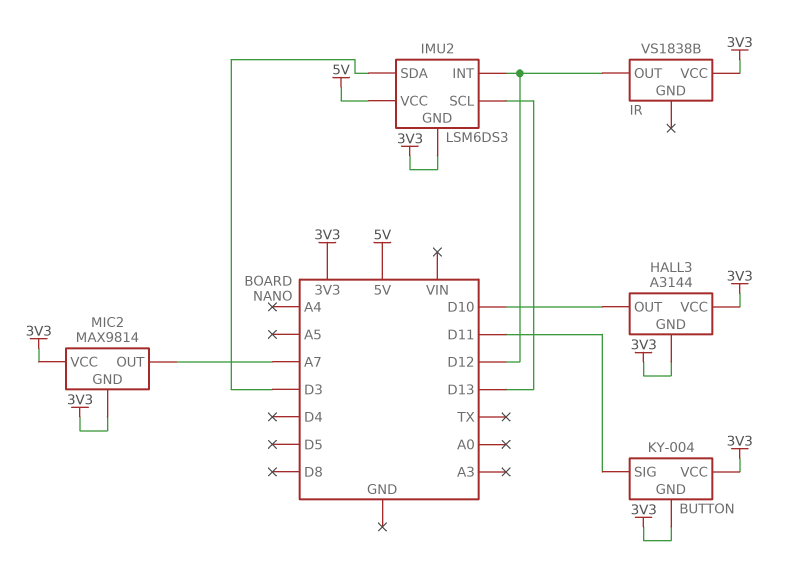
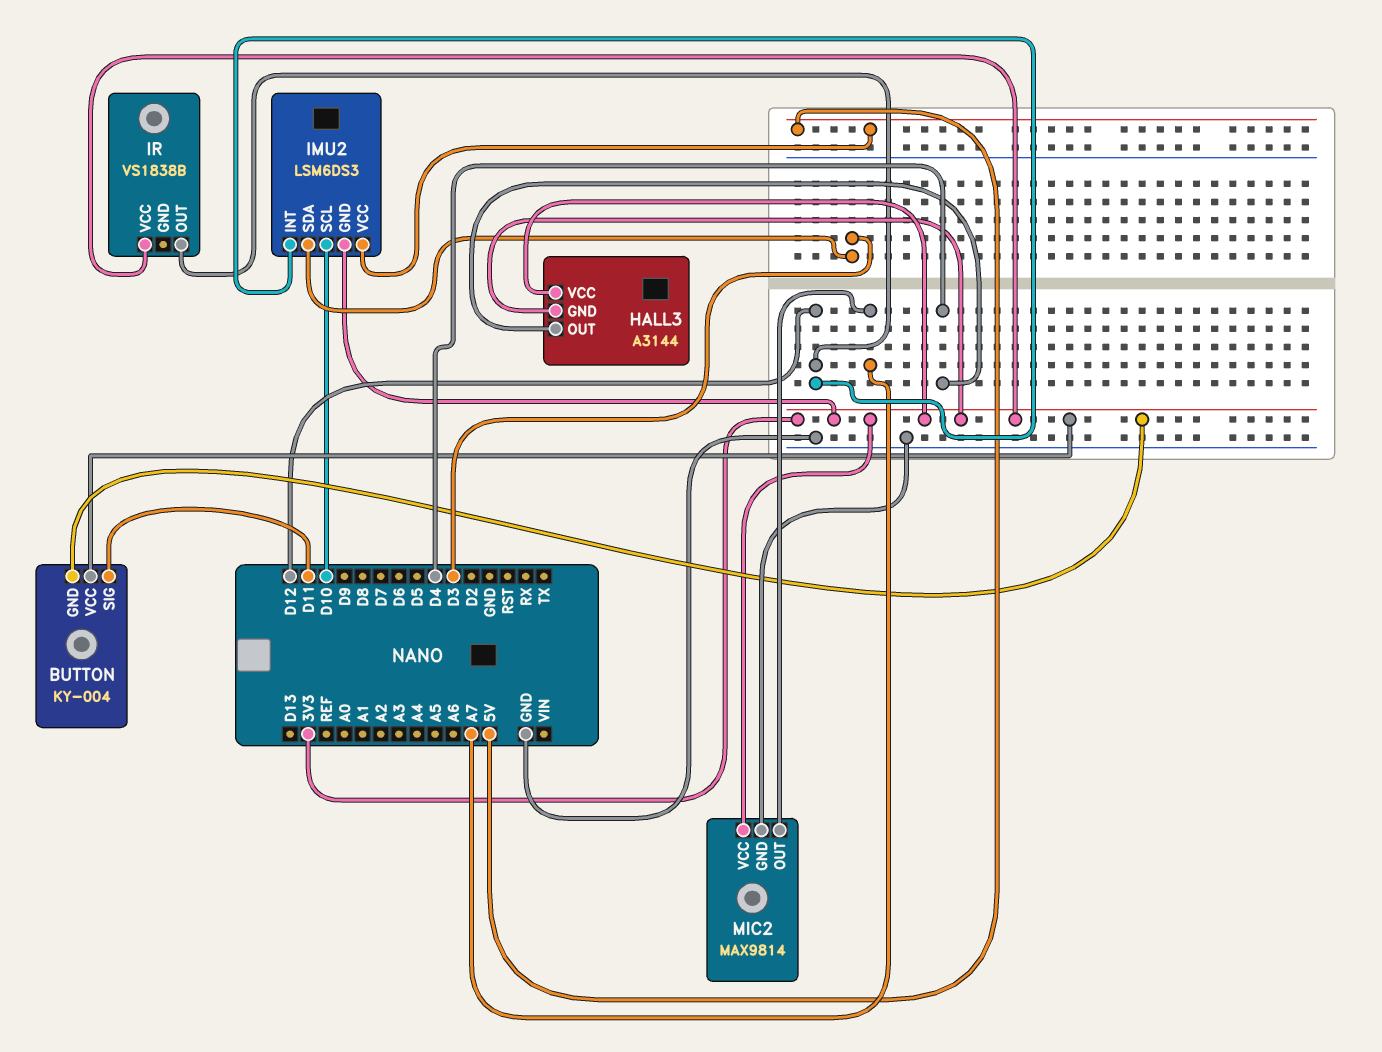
HALL3 pin OUT: D10 -> D4
IMU2 pin SCL: D13 -> D10
MIC2 pin GND: 3V3 -> GND

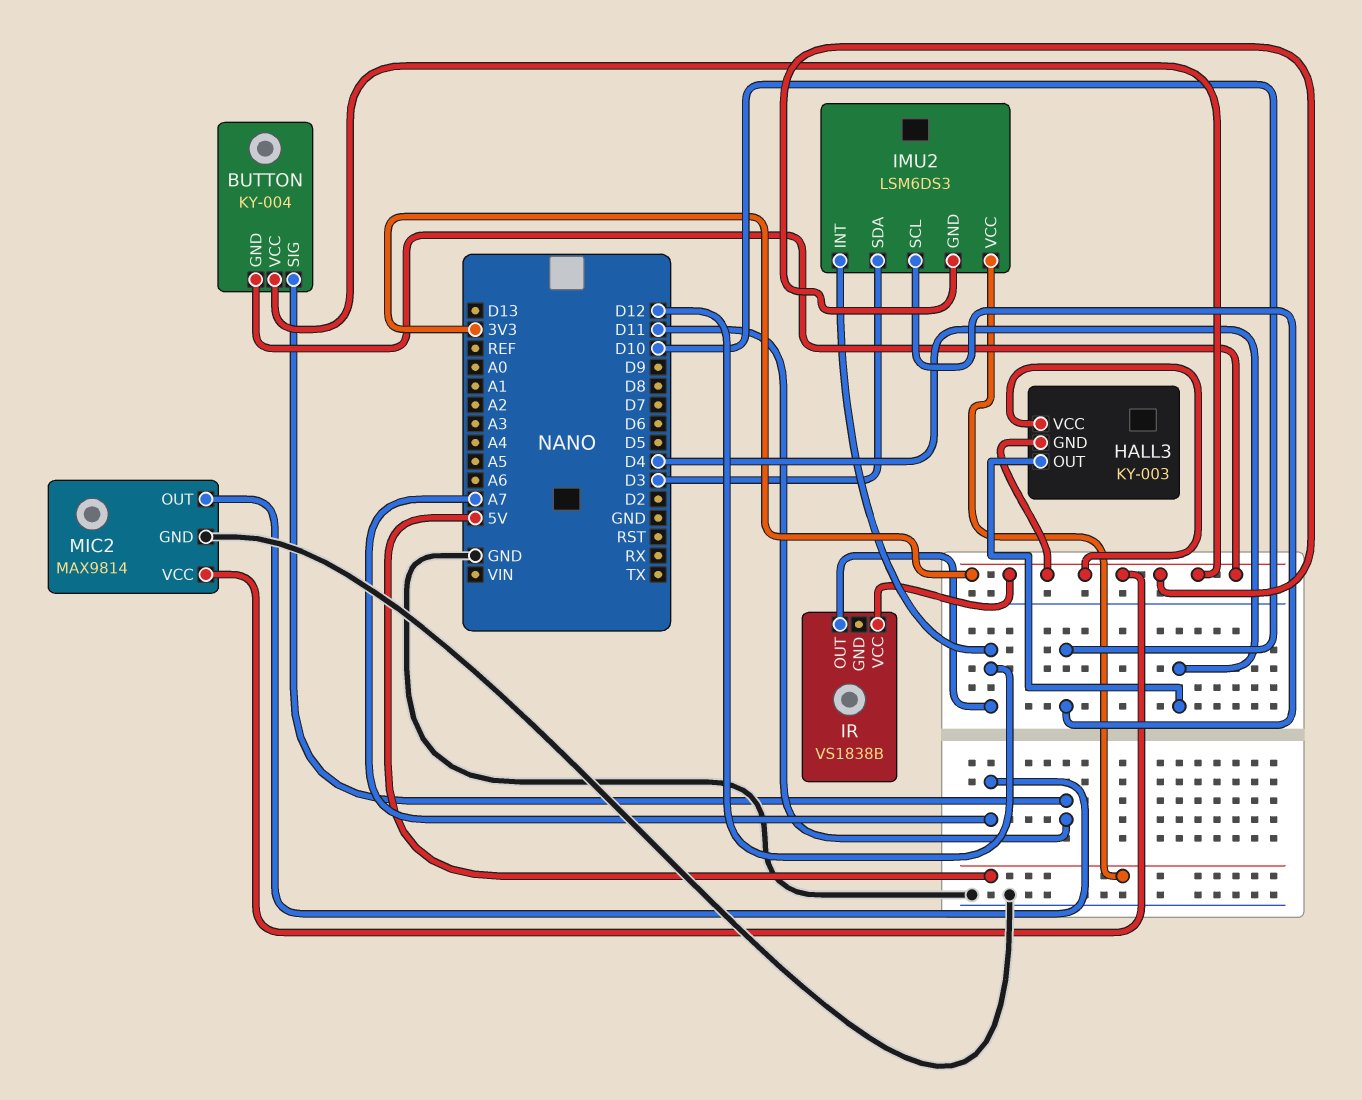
HALL3: A3144 -> KY-003

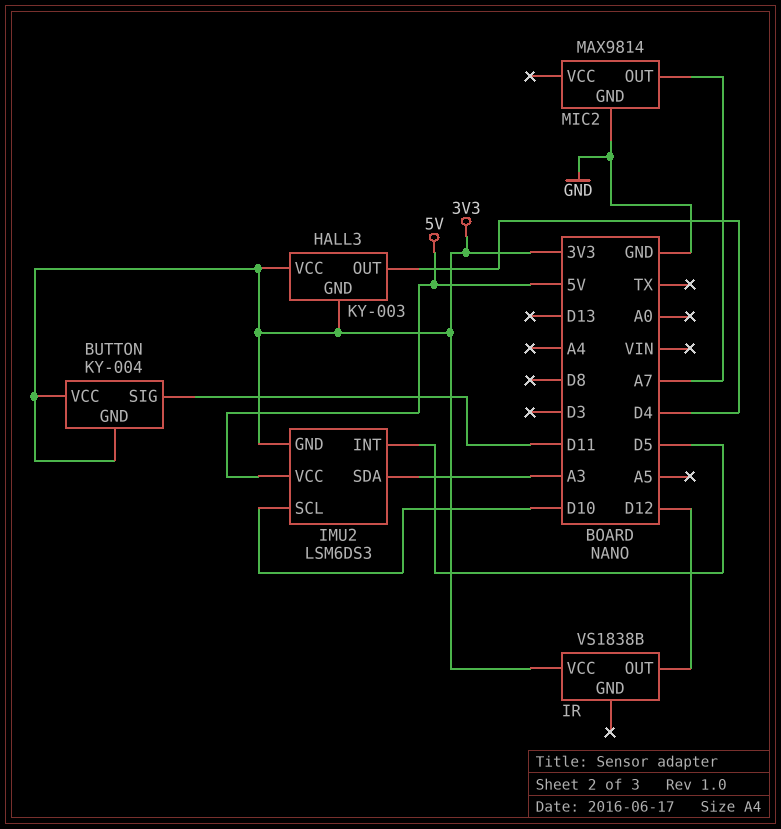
IMU2 pin INT: D12 -> D5
IMU2 pin SDA: D3 -> A3
MIC2 pin VCC: 3V3 -> none

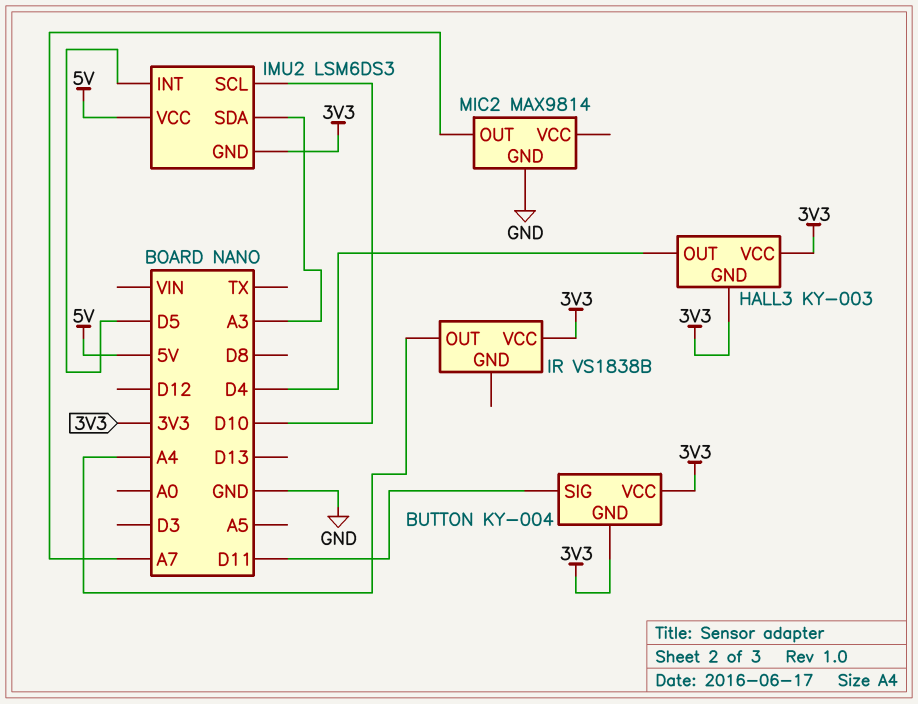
IR pin OUT: D12 -> A4

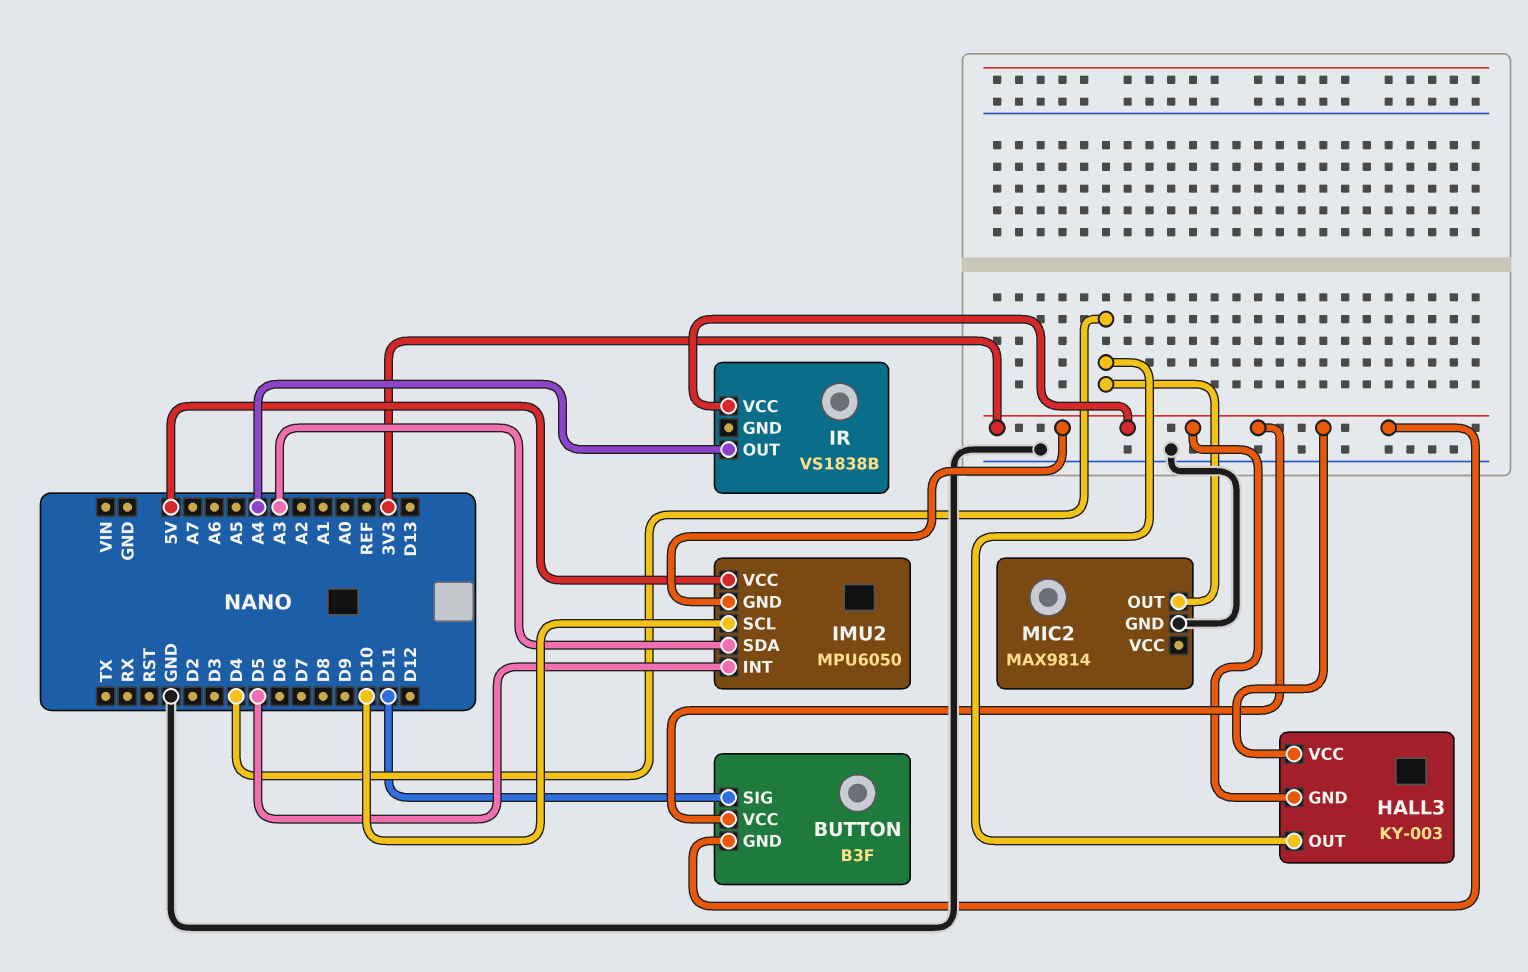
BUTTON: KY-004 -> B3F
IMU2: LSM6DS3 -> MPU6050
MIC2 pin OUT: A7 -> D4

